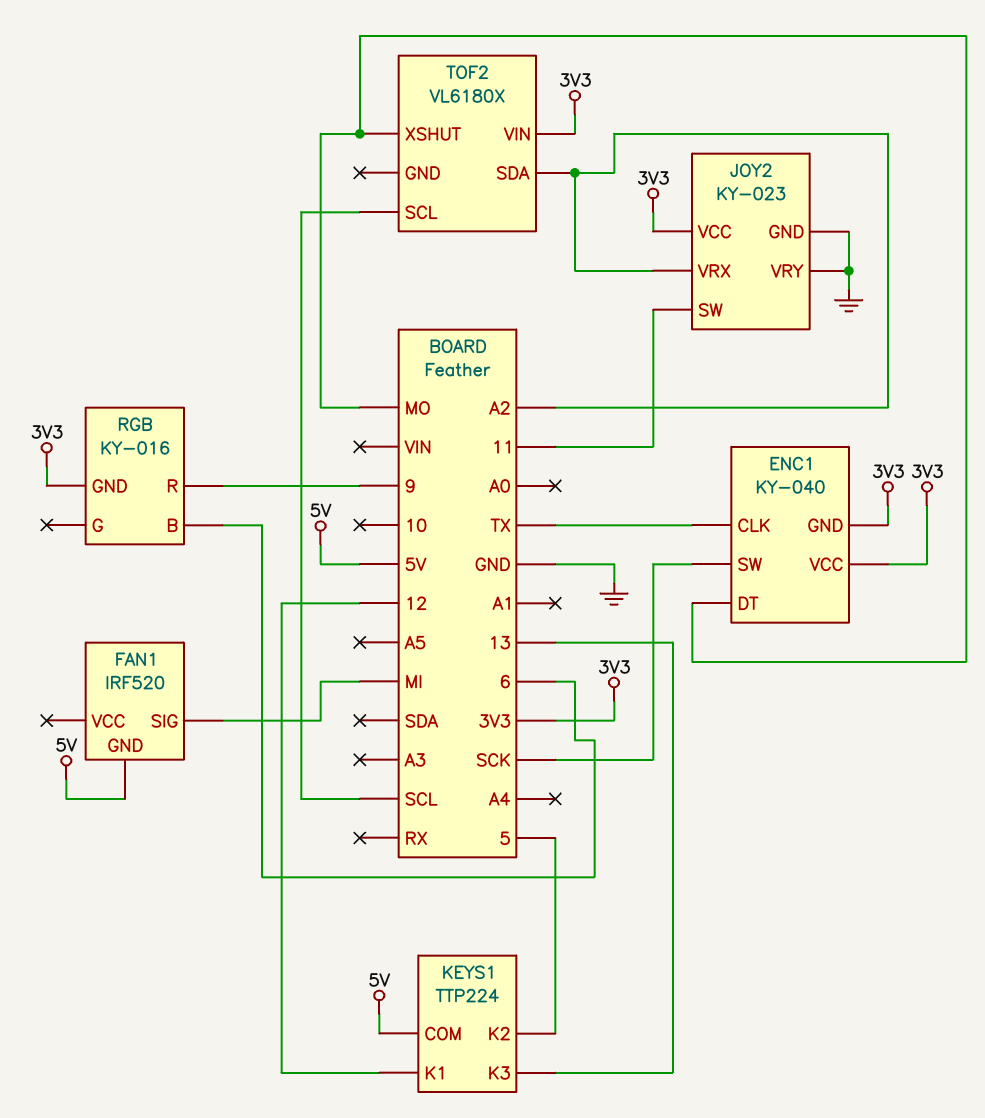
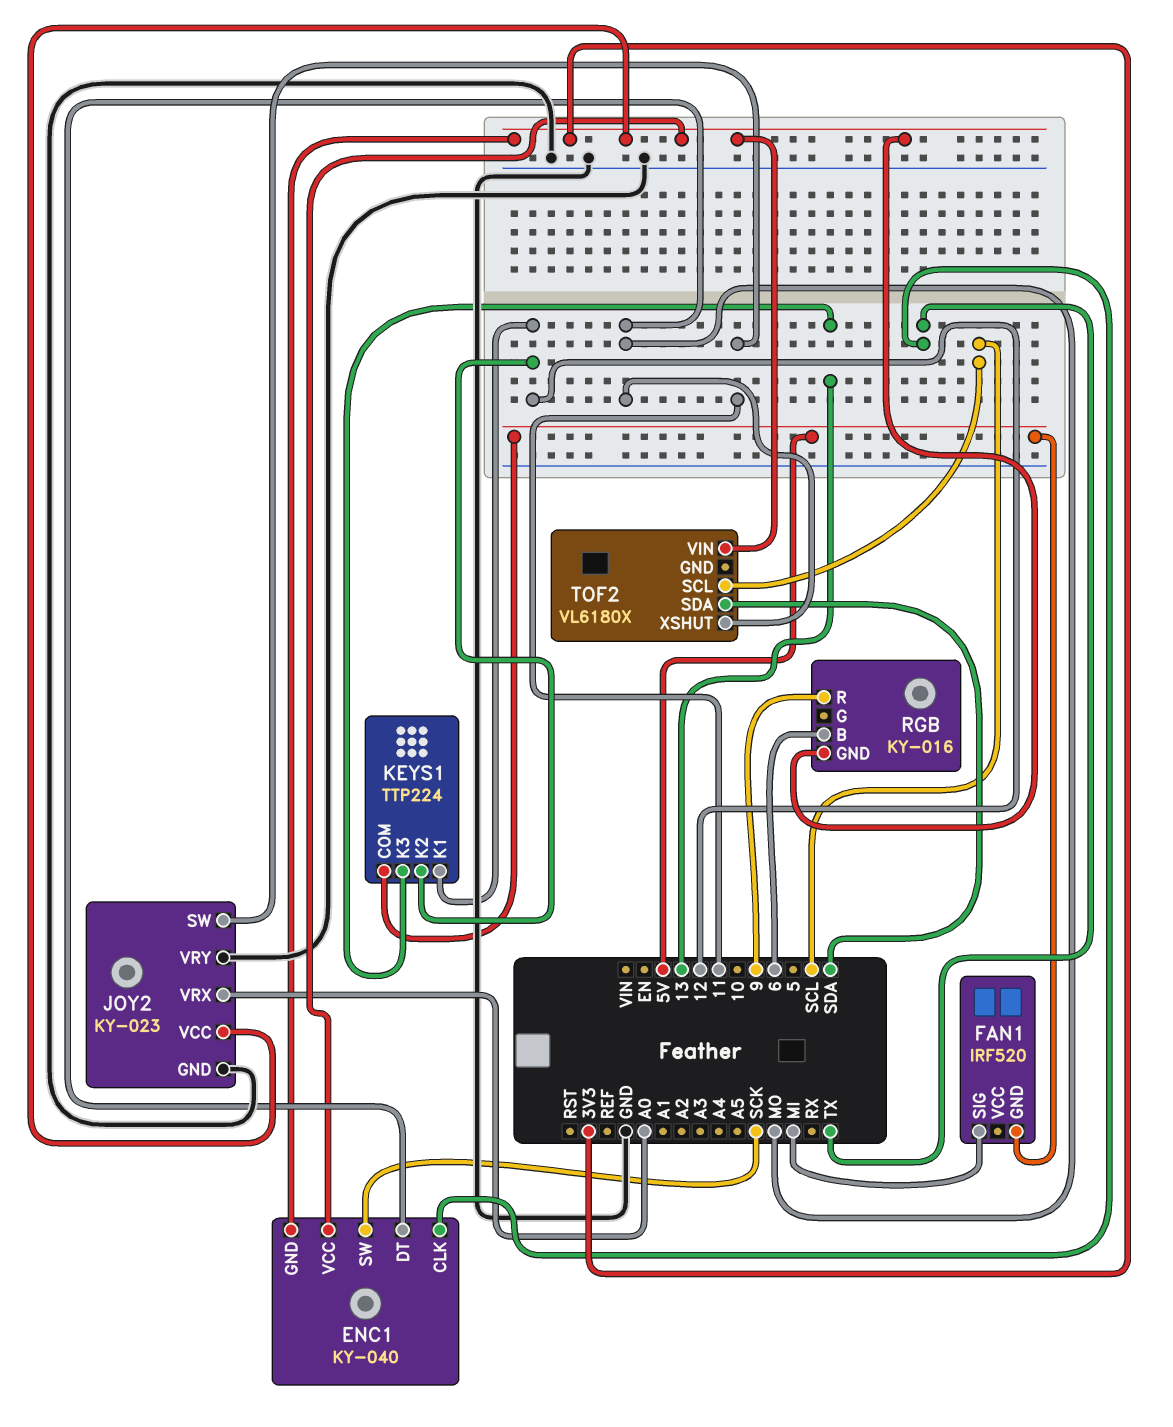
JOY2 pin VRX: A2 -> A0
KEYS1 pin K2: 5 -> 12
TOF2 pin SDA: A2 -> SDA

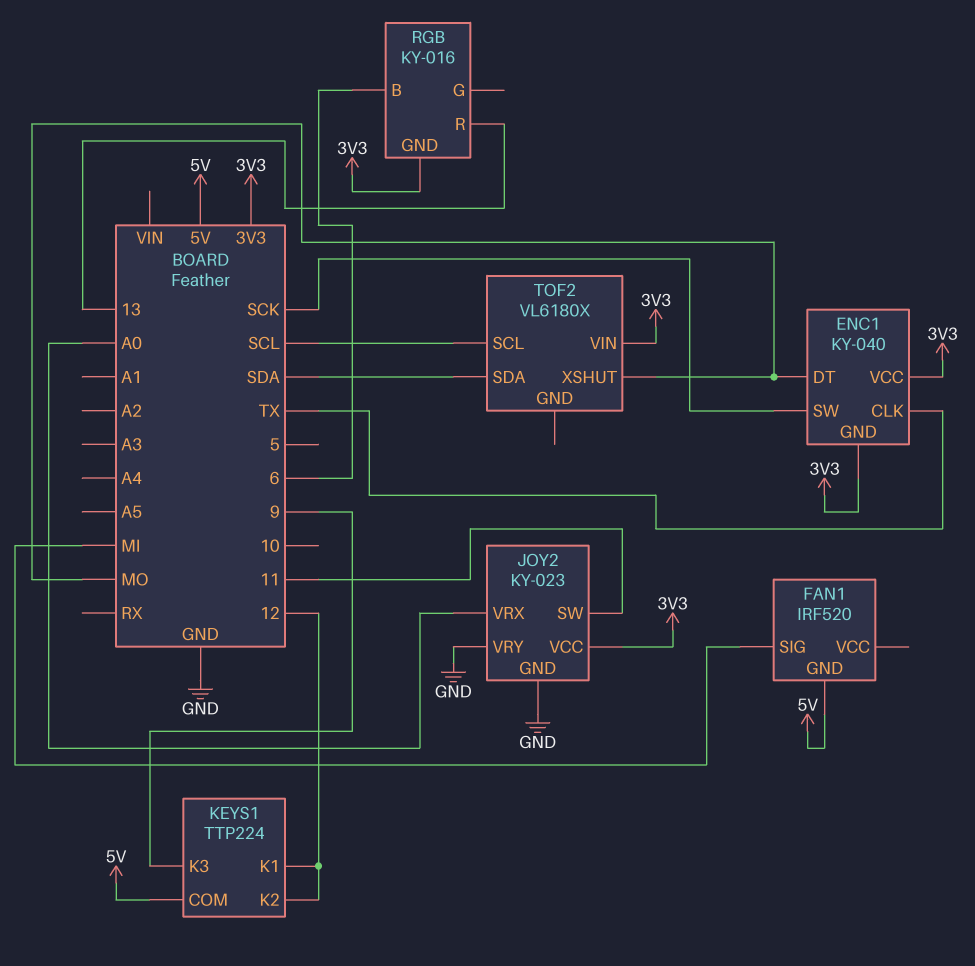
KEYS1 pin K3: 13 -> 9
RGB pin R: 9 -> 13

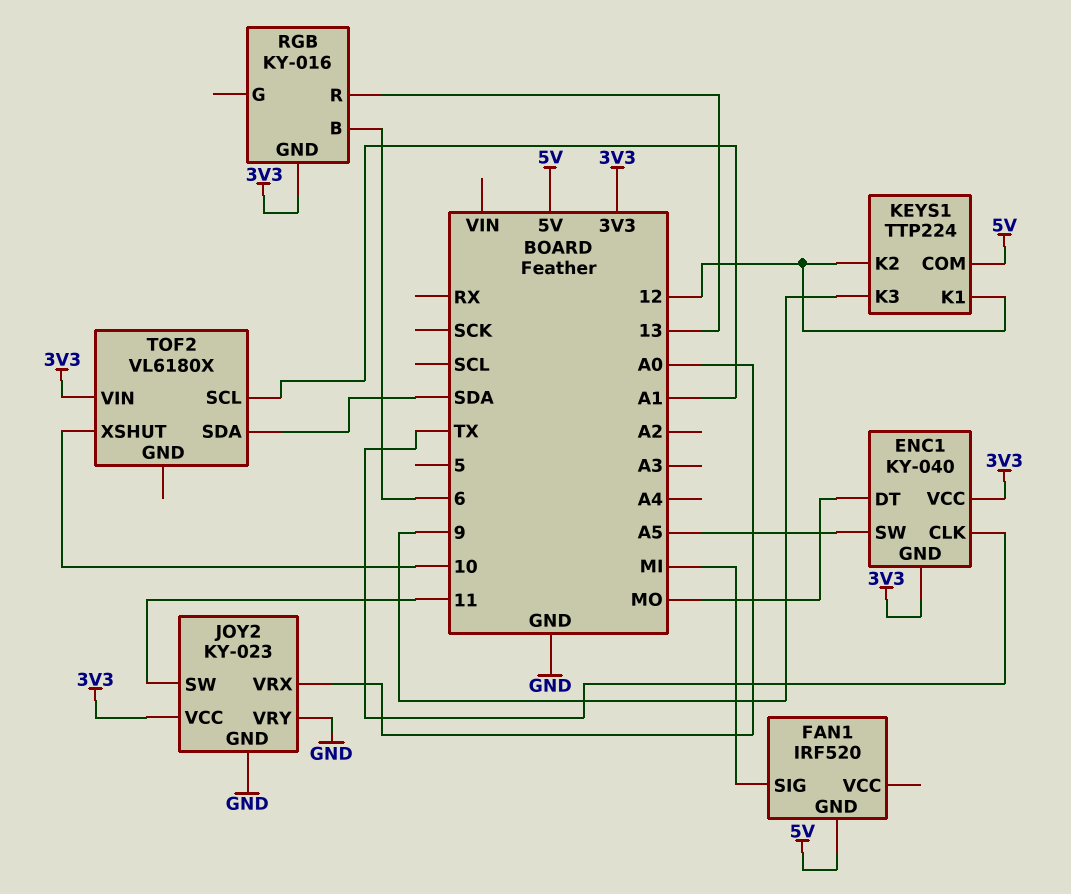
ENC1 pin SW: SCK -> A5
TOF2 pin SCL: SCL -> A1
TOF2 pin XSHUT: MO -> 10

